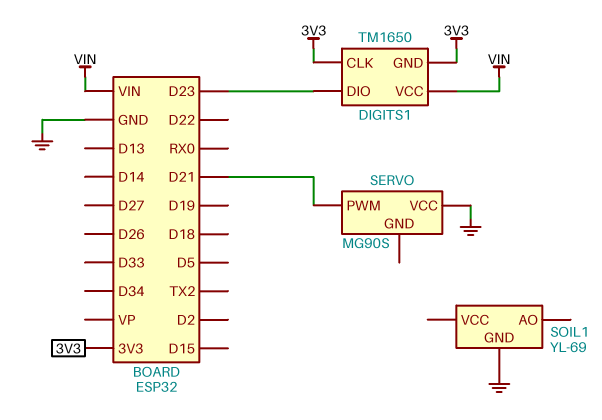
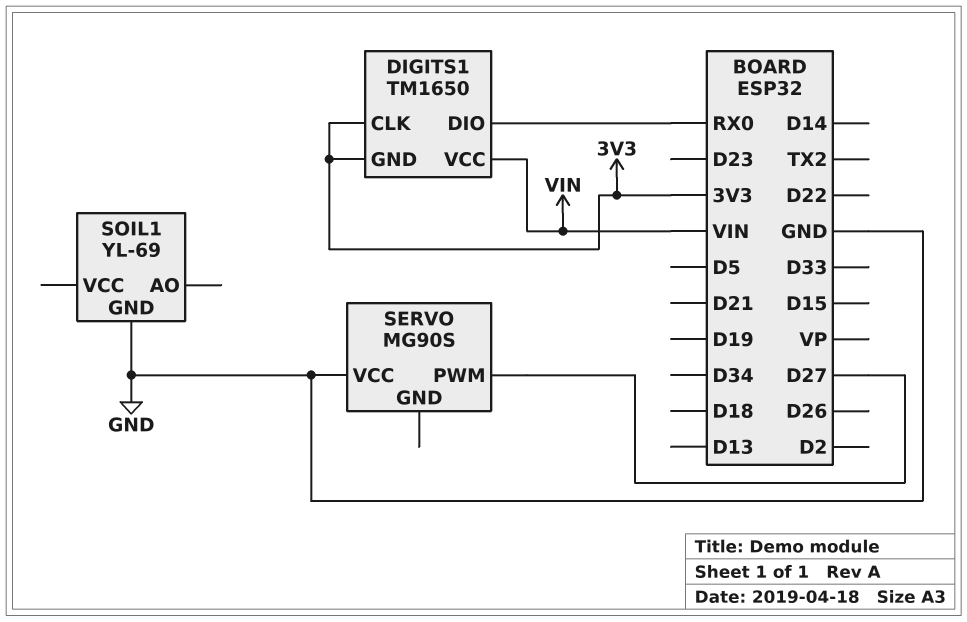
DIGITS1 pin DIO: D23 -> RX0
SERVO pin PWM: D21 -> D27

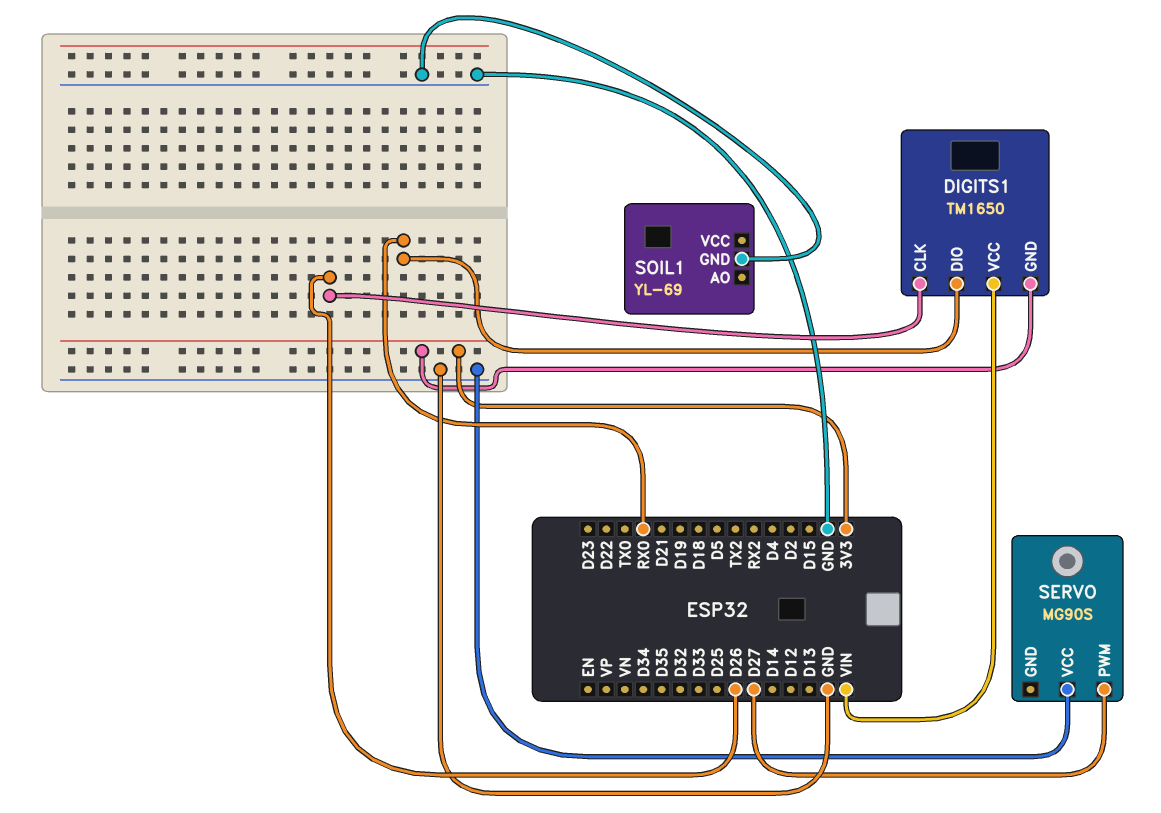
DIGITS1 pin CLK: 3V3 -> D26

